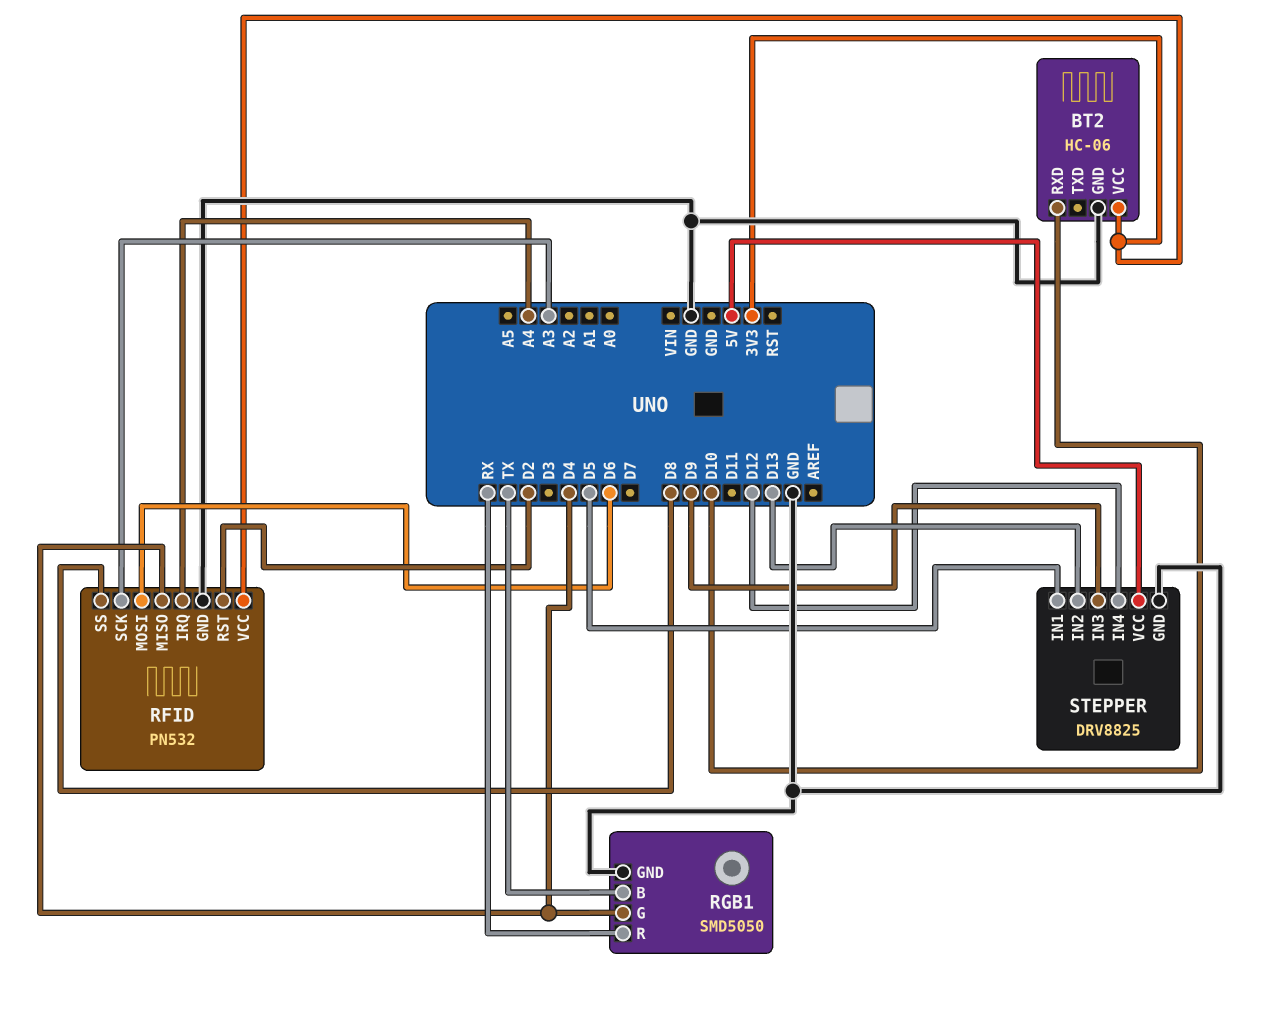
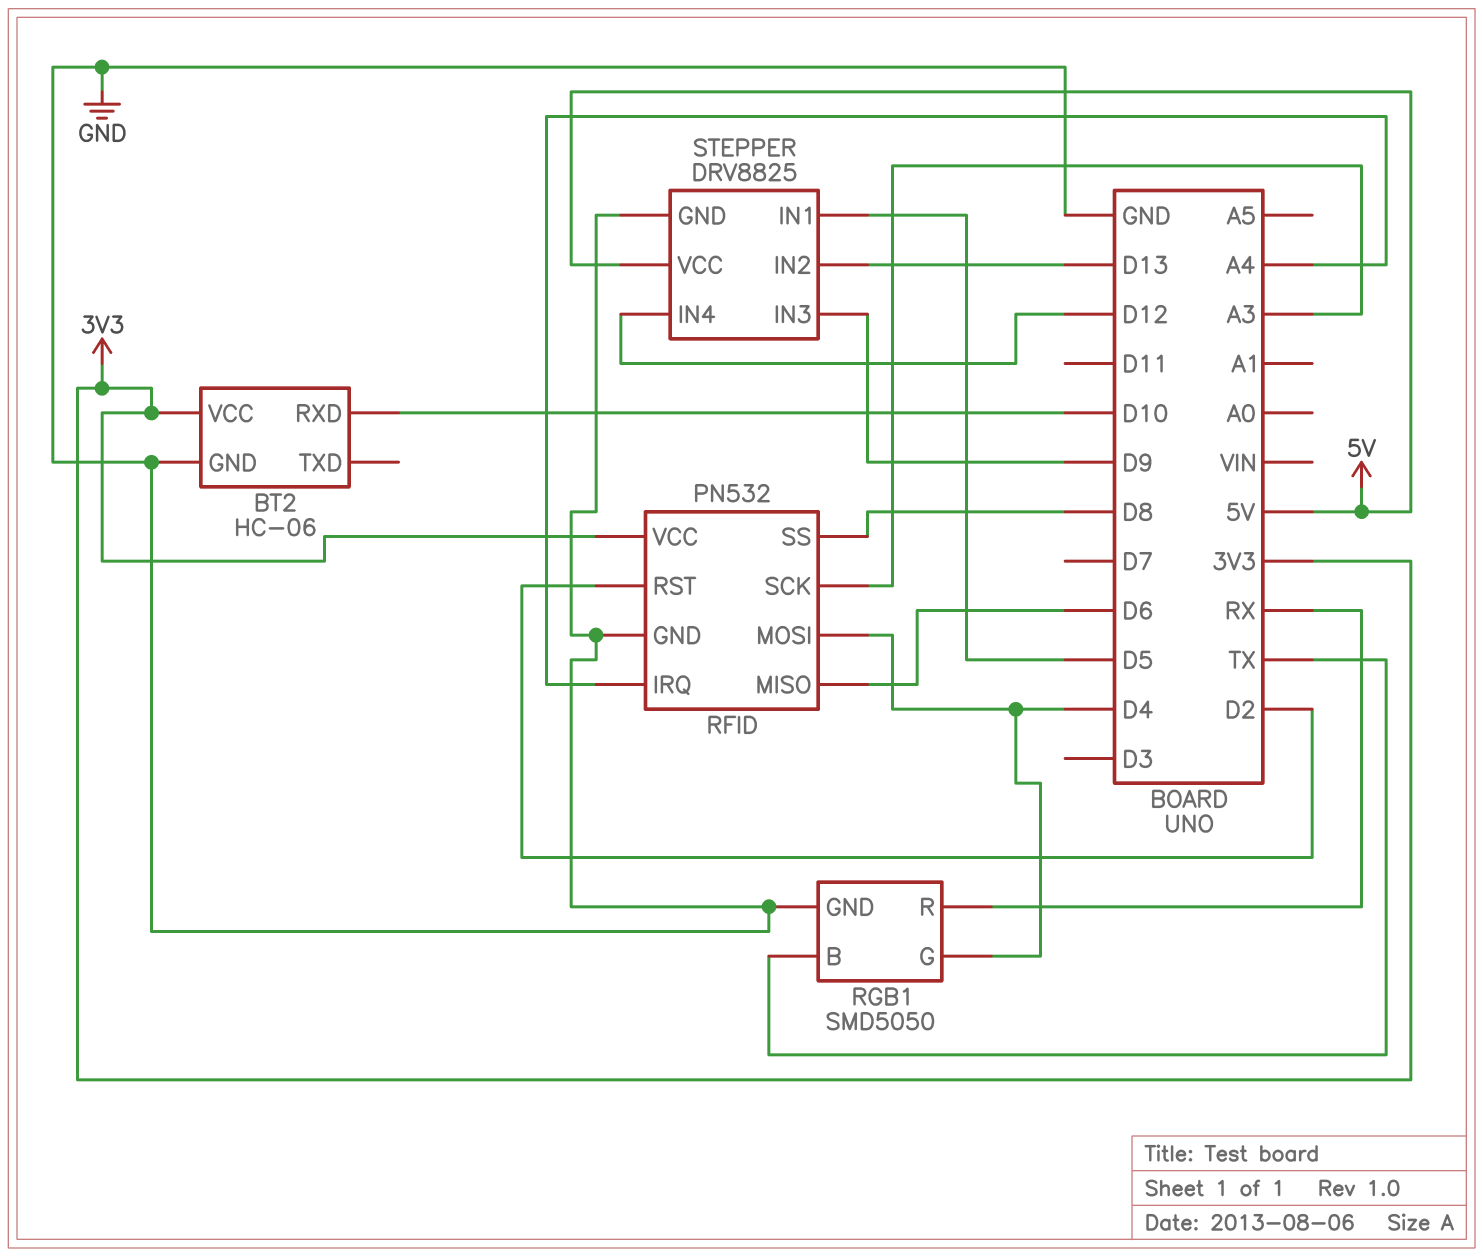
RFID pin MISO: D4 -> D6
RFID pin MOSI: D6 -> D4

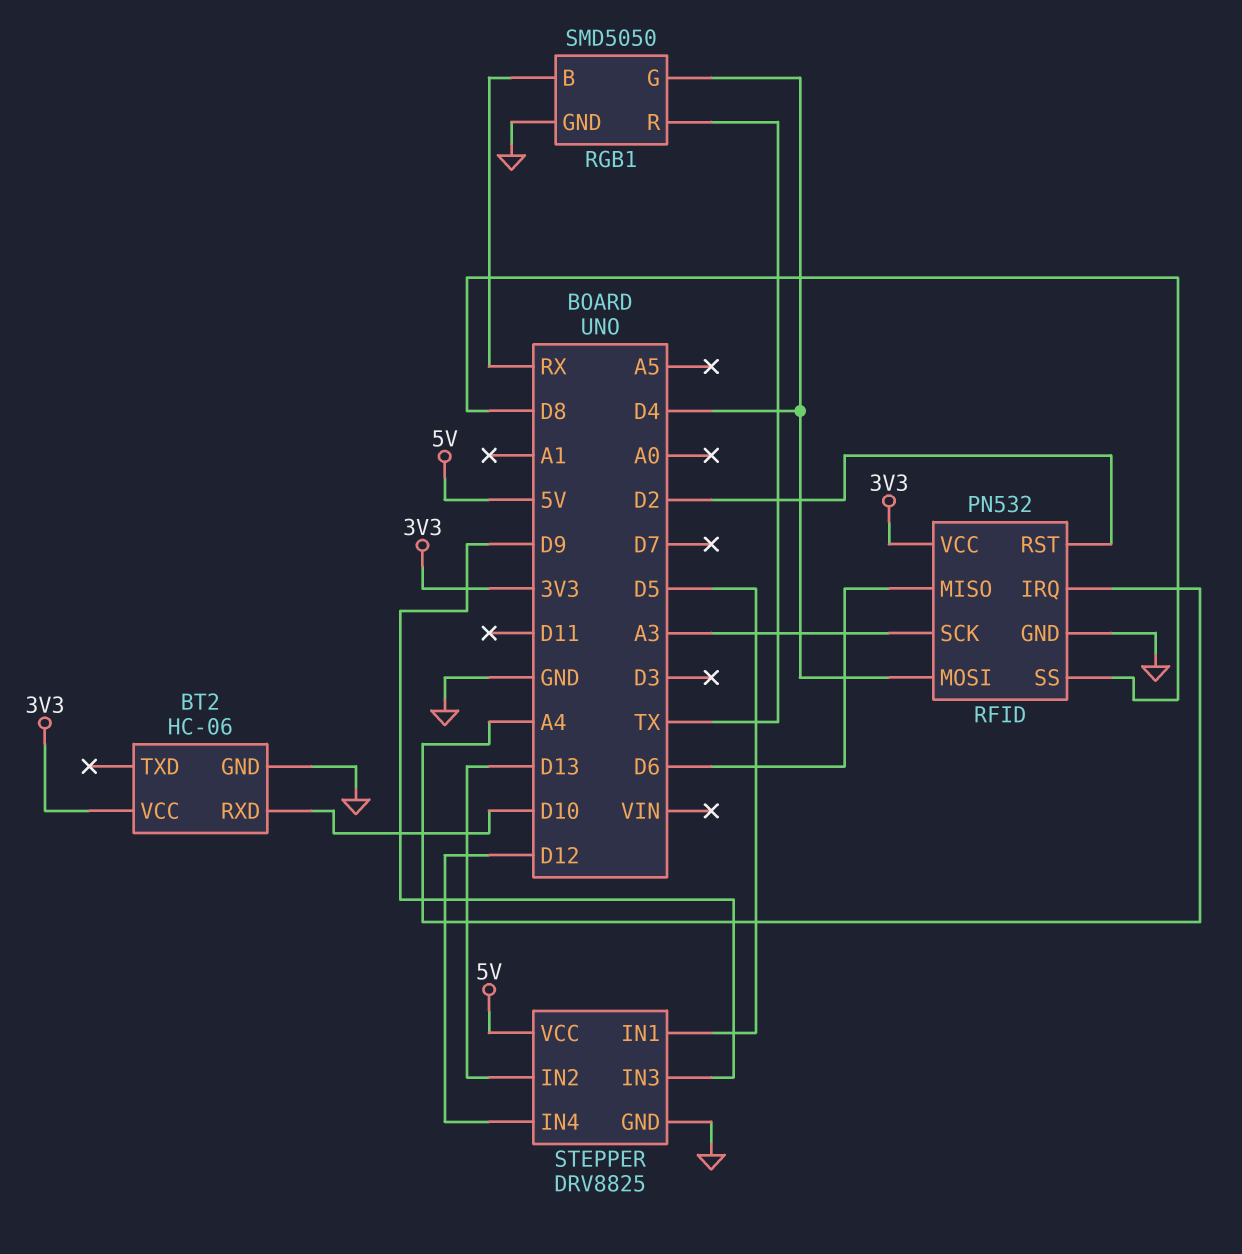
RGB1 pin B: TX -> RX
RGB1 pin R: RX -> TX

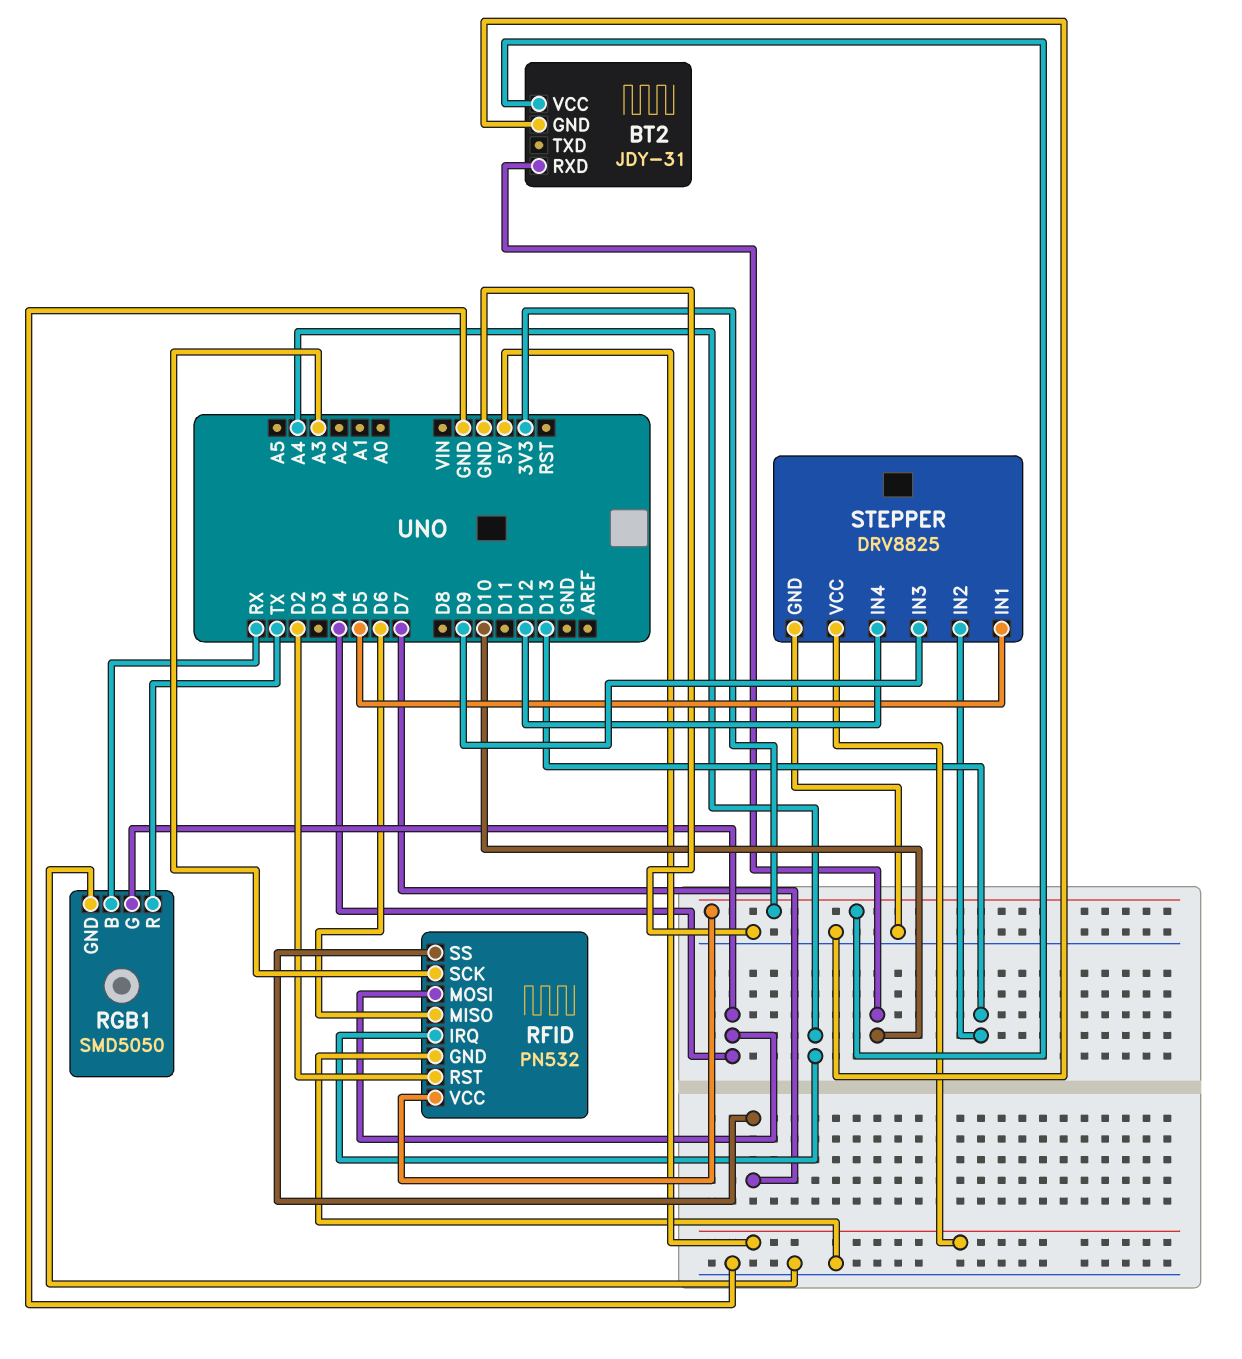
BT2: HC-06 -> JDY-31
RFID pin SS: D8 -> D7

